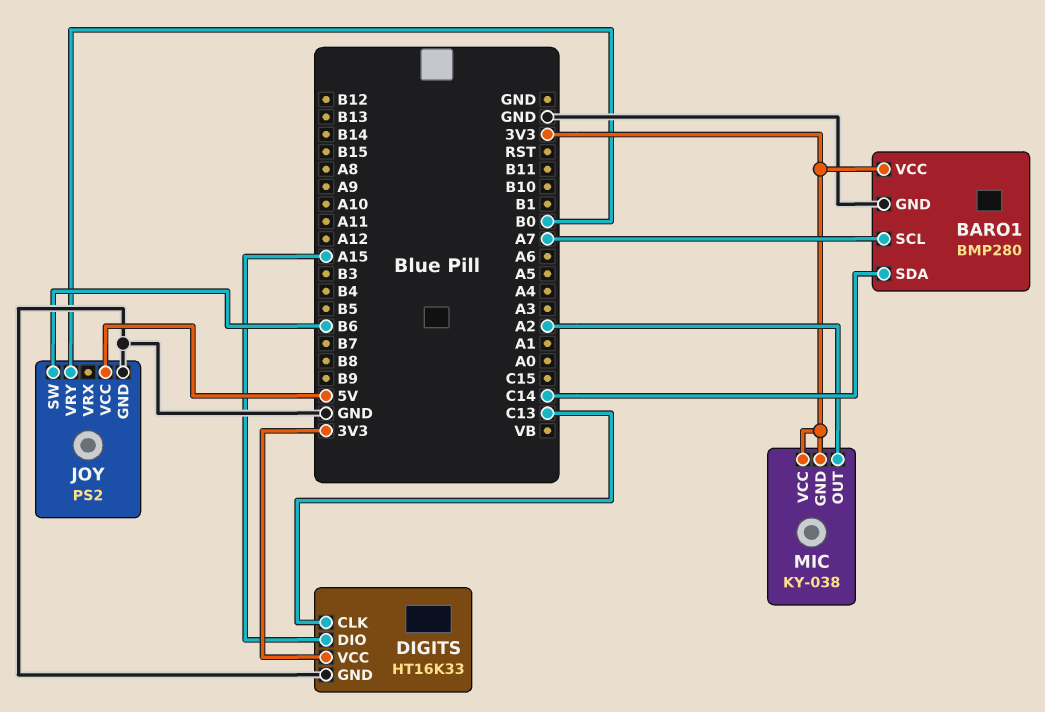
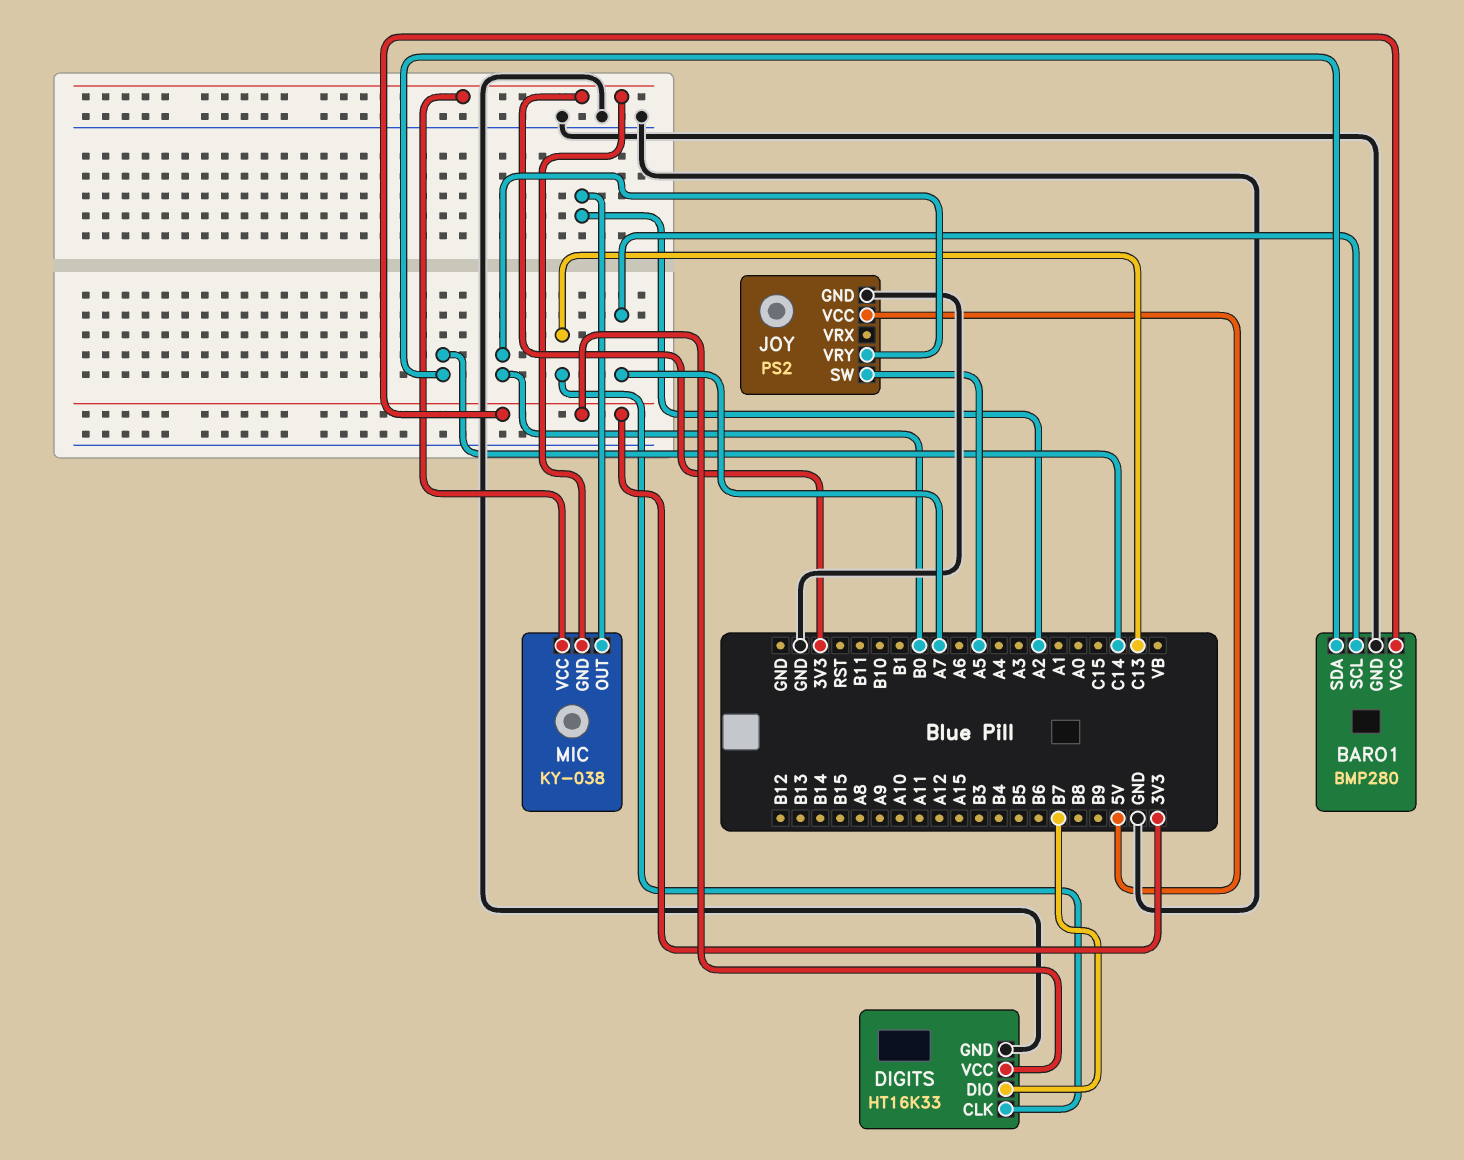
DIGITS pin DIO: A15 -> B7
JOY pin SW: B6 -> A5

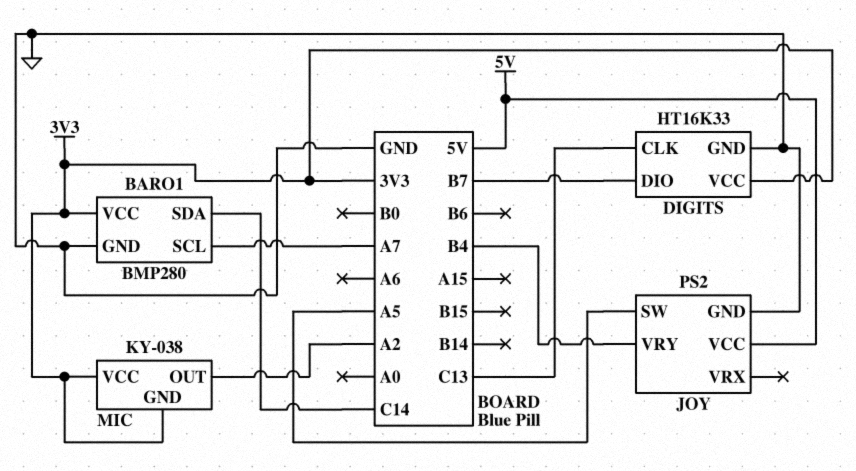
JOY pin VRY: B0 -> B4

